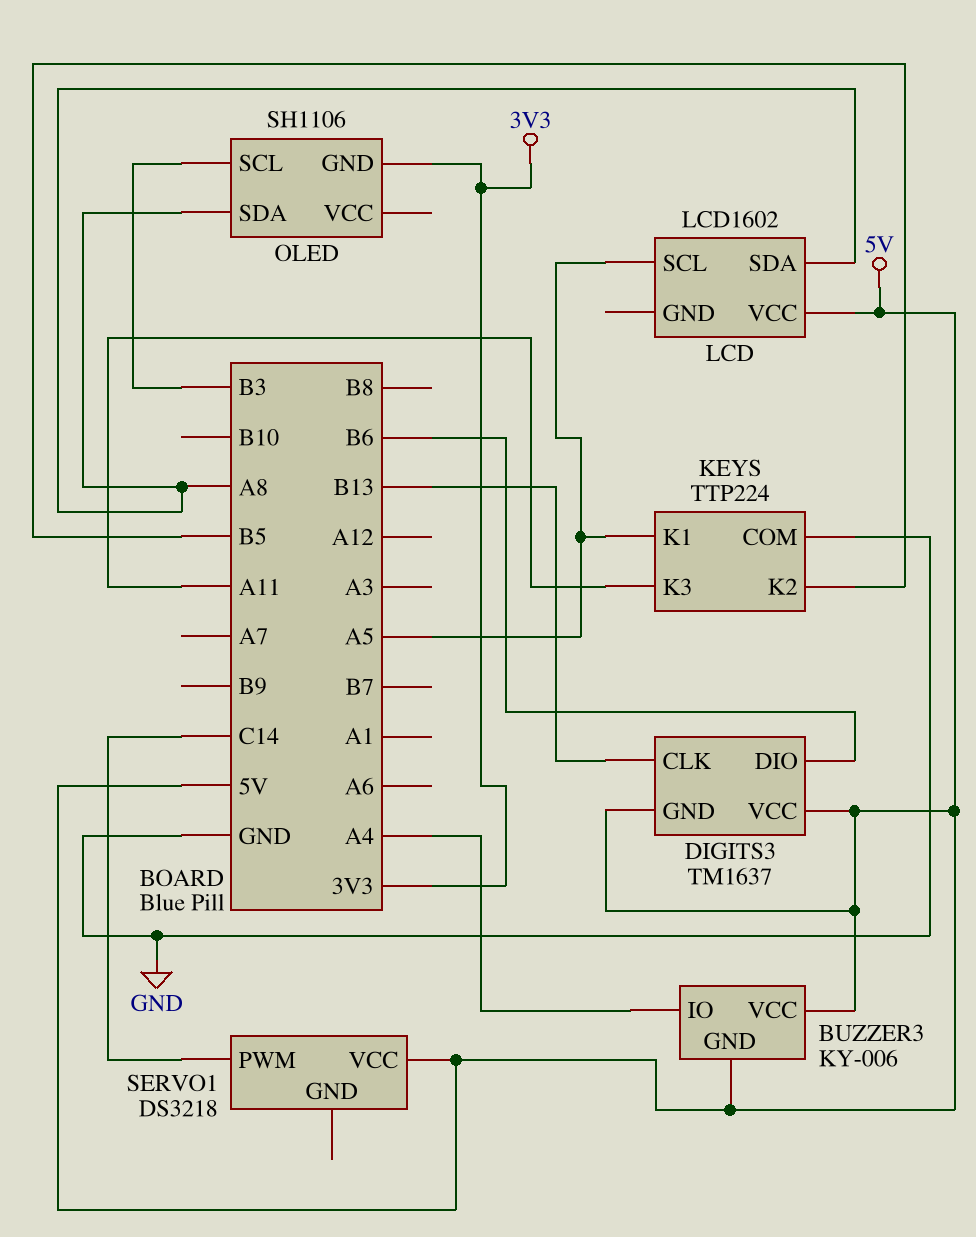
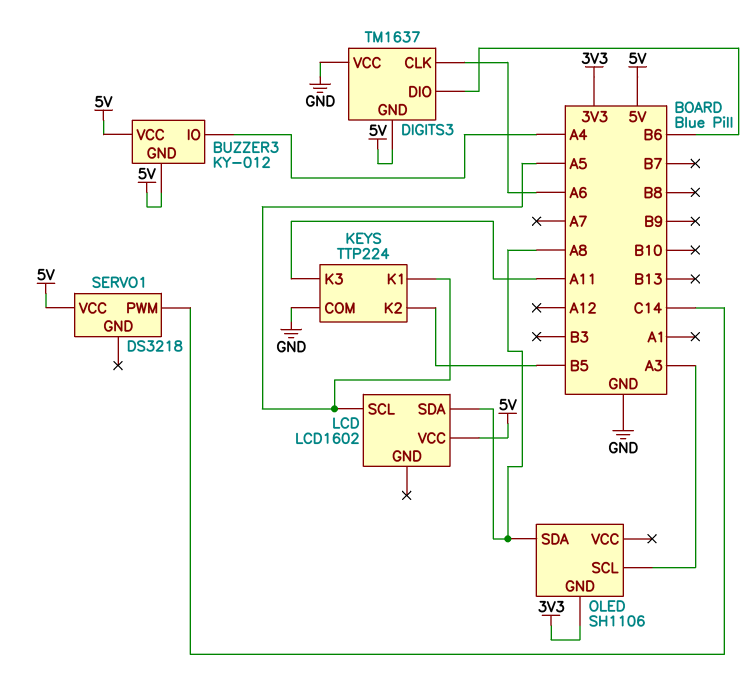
BUZZER3: KY-006 -> KY-012
DIGITS3 pin CLK: B13 -> A6
DIGITS3 pin VCC: 5V -> GND
OLED pin SCL: B3 -> A3

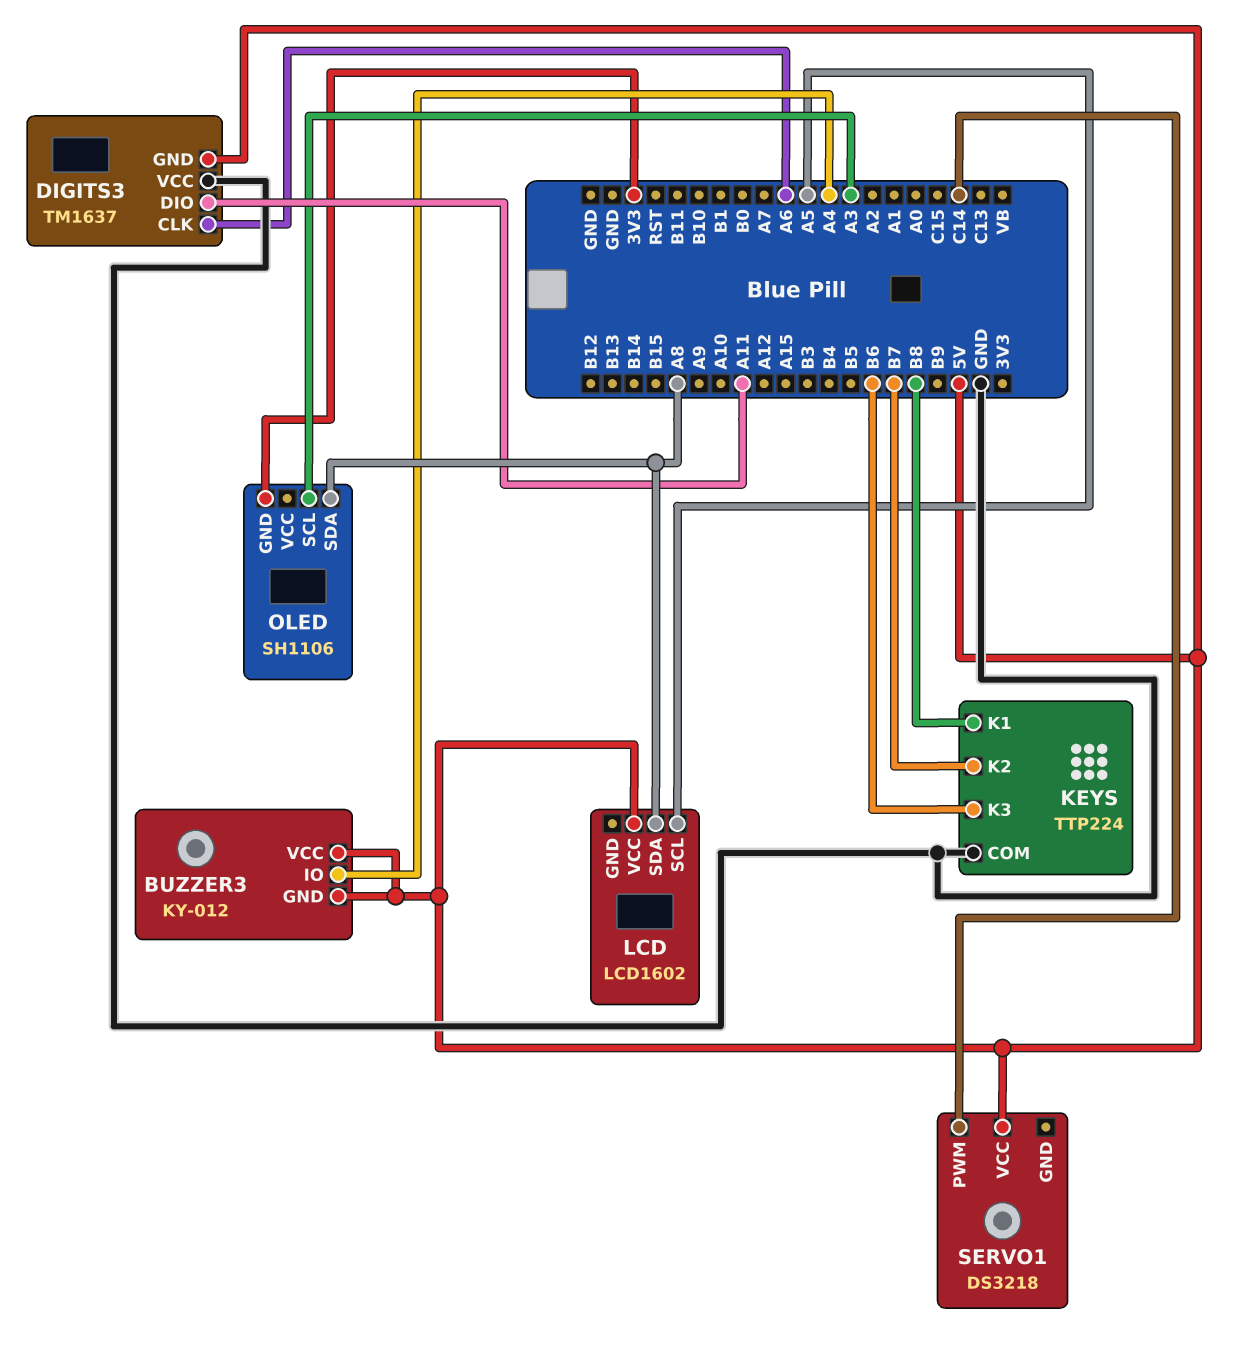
DIGITS3 pin DIO: B6 -> A11
KEYS pin K1: A5 -> B8
KEYS pin K2: B5 -> B7
KEYS pin K3: A11 -> B6

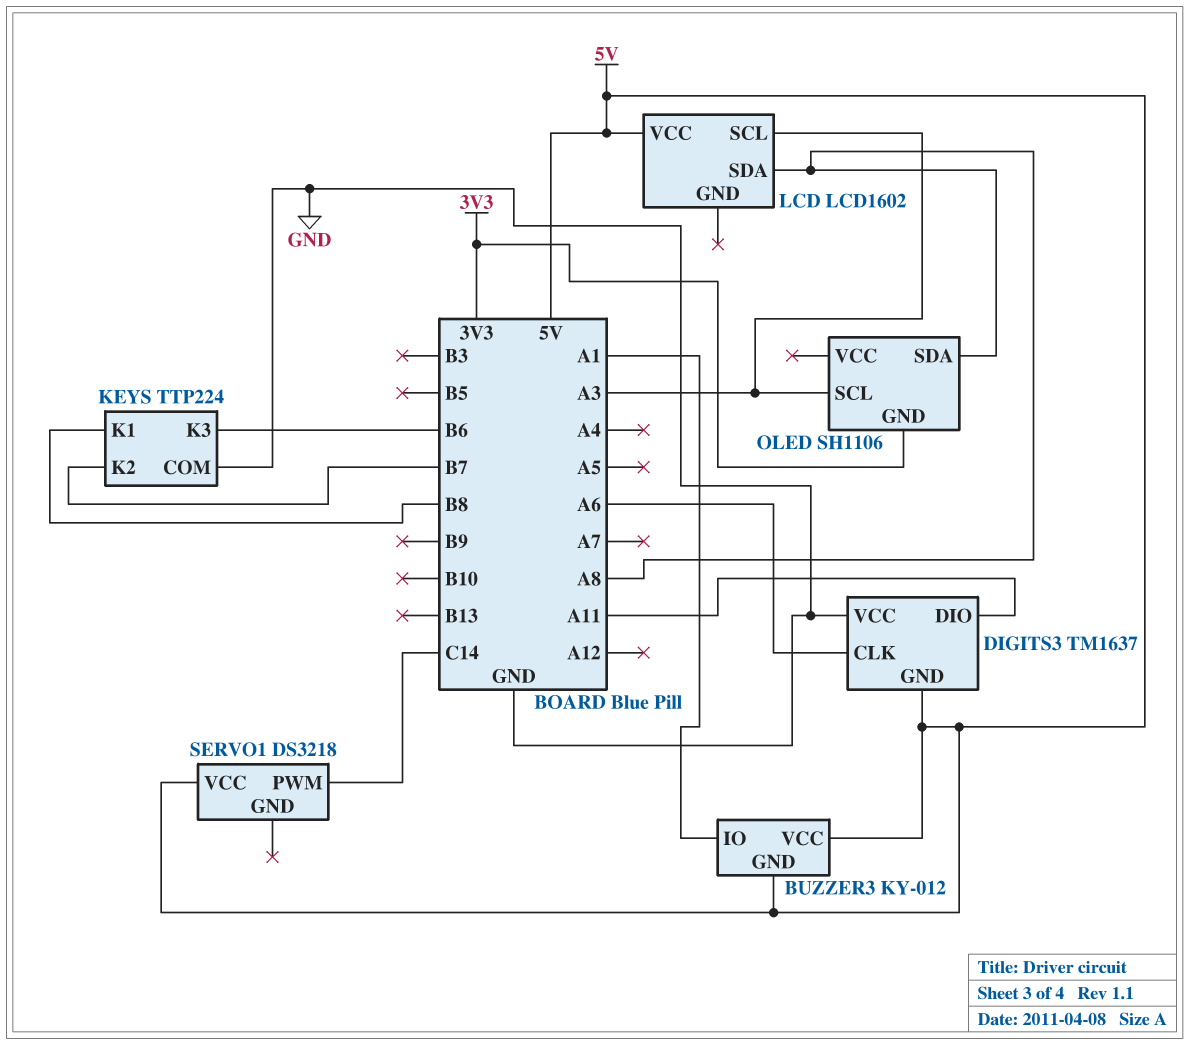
BUZZER3 pin IO: A4 -> A1
LCD pin SCL: A5 -> A3

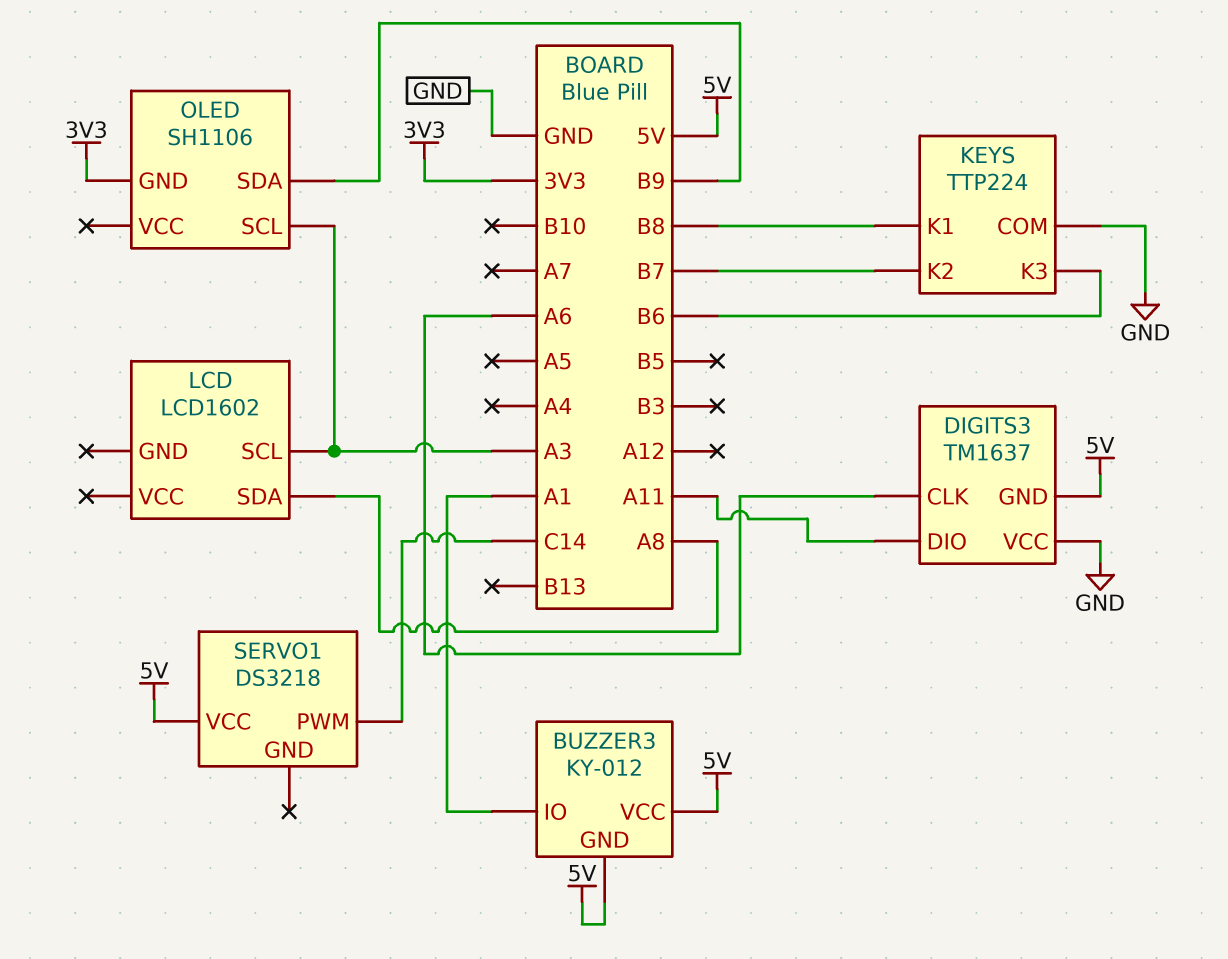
LCD pin VCC: 5V -> none
OLED pin SDA: A8 -> B9

